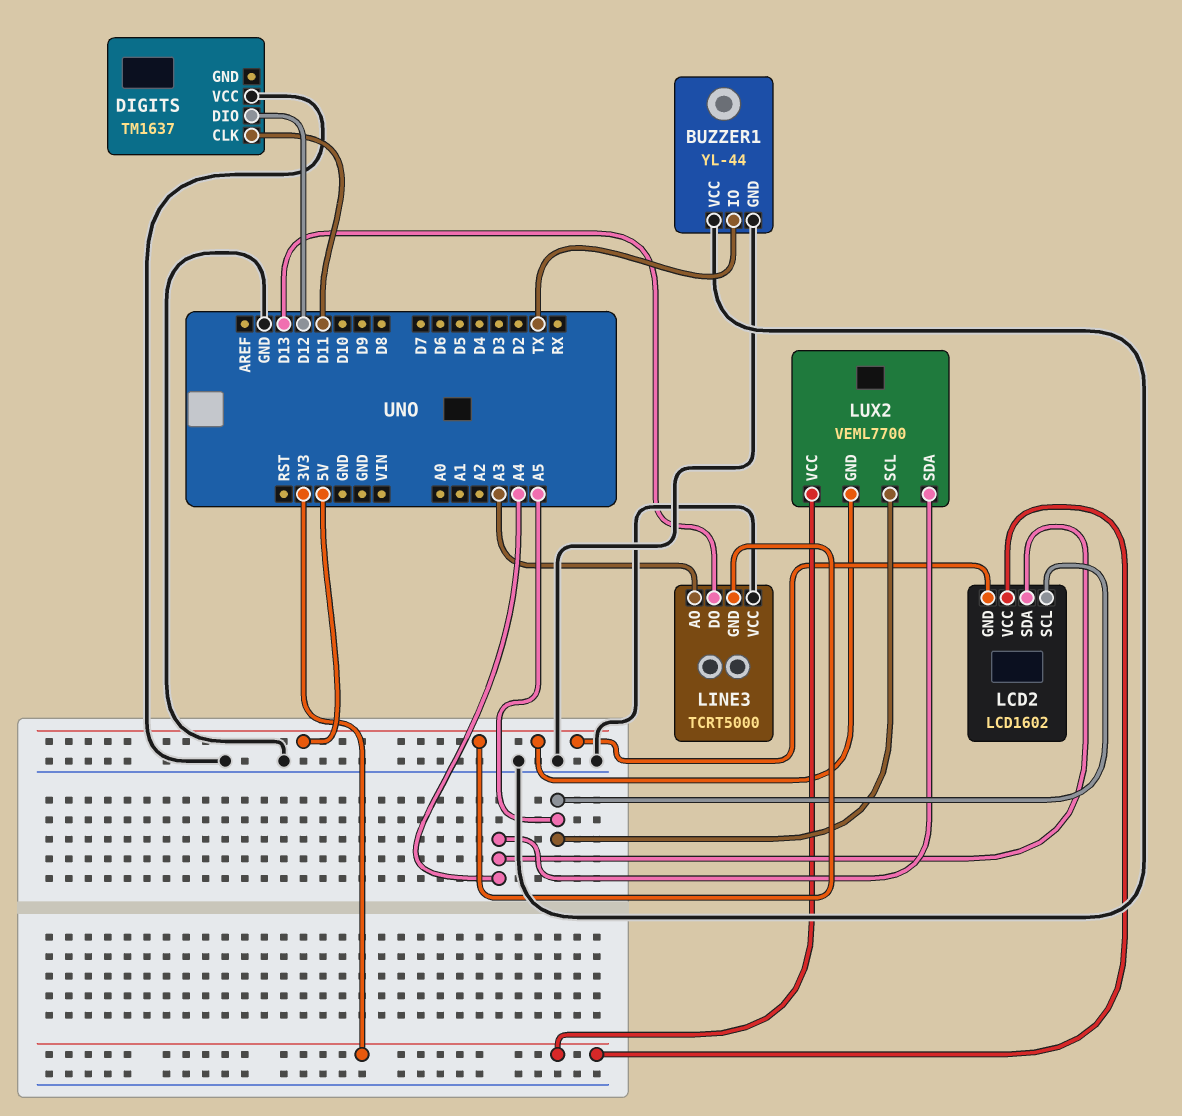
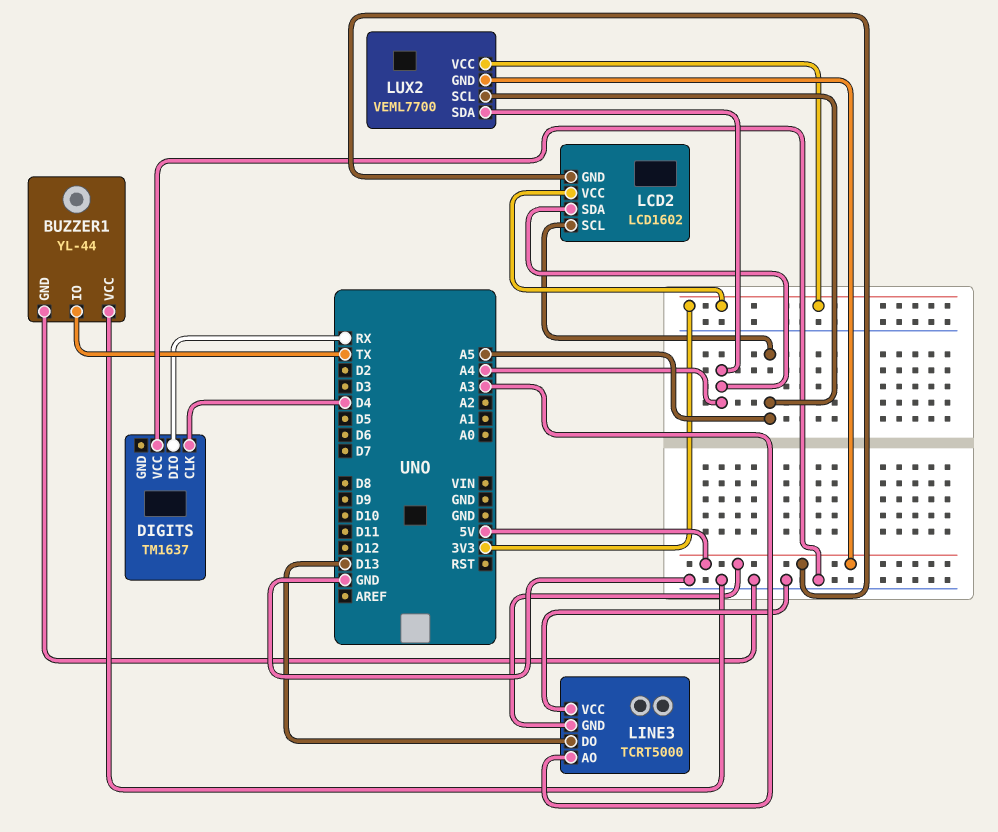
DIGITS pin CLK: D11 -> D4
DIGITS pin DIO: D12 -> RX

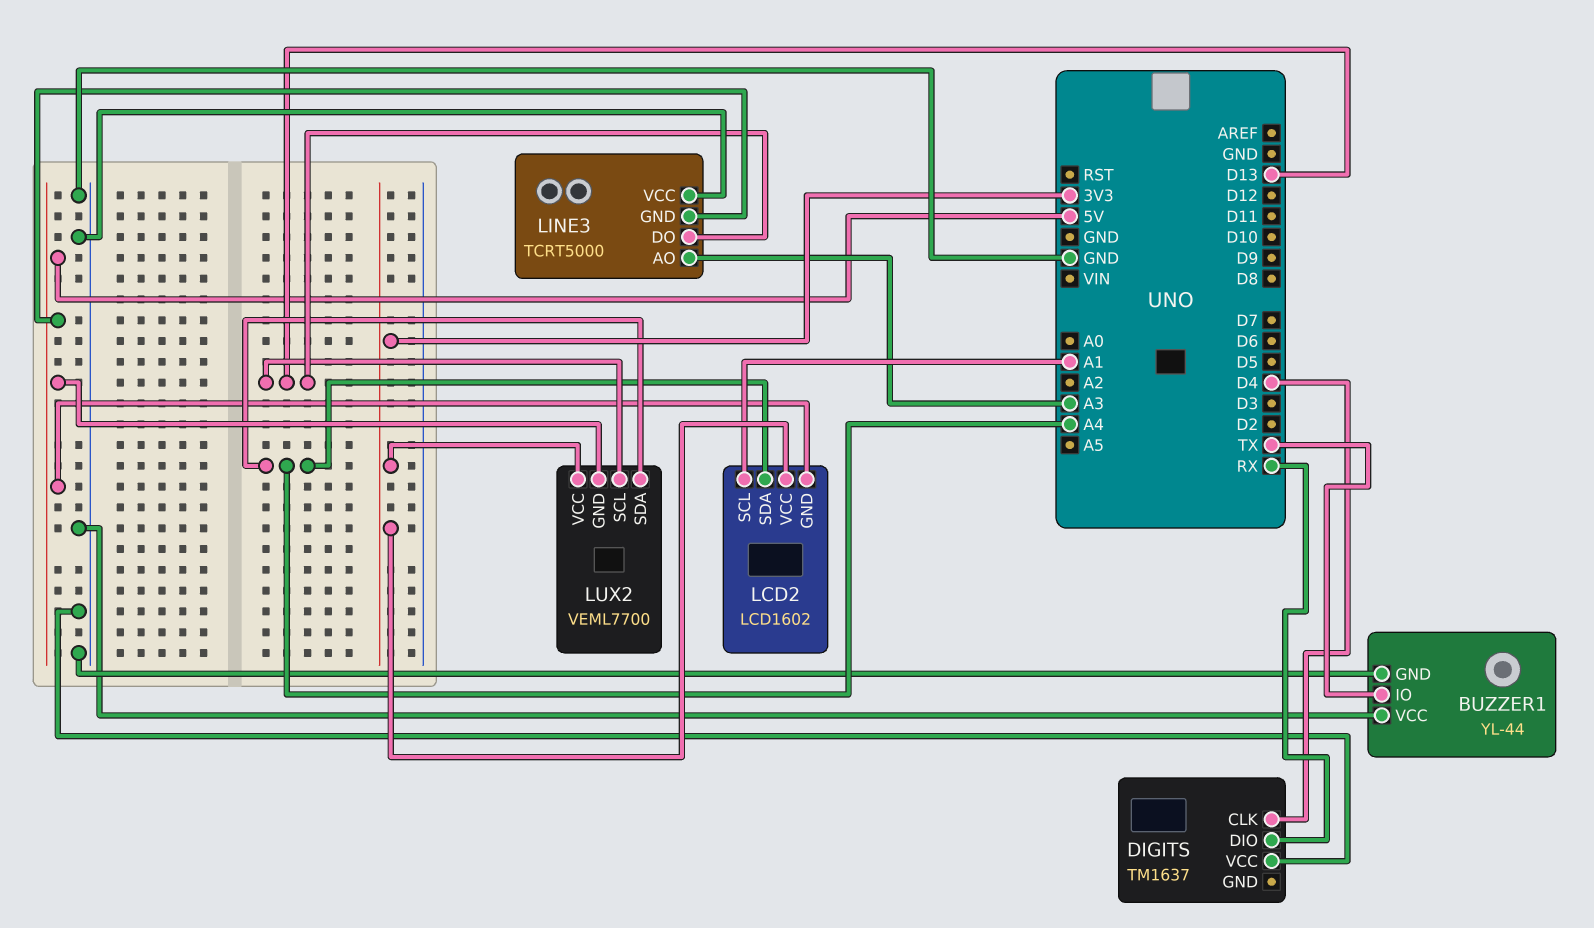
LCD2 pin SCL: A5 -> A1
LUX2 pin SCL: A5 -> D13

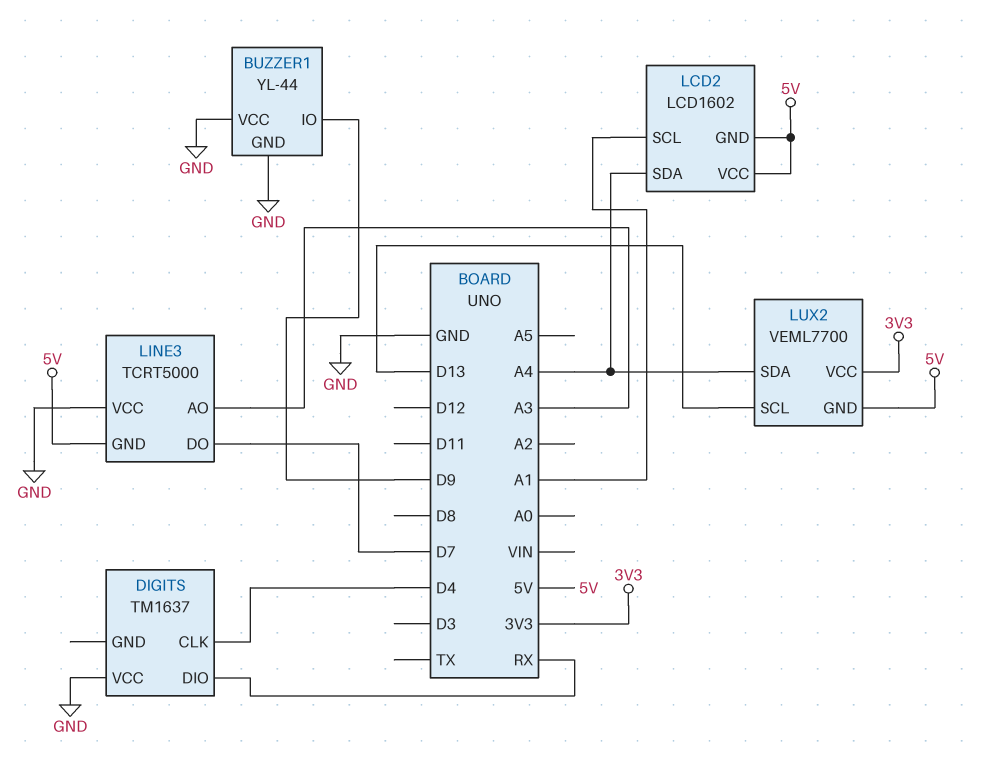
BUZZER1 pin IO: TX -> D9
LCD2 pin VCC: 3V3 -> 5V
LINE3 pin DO: D13 -> D7

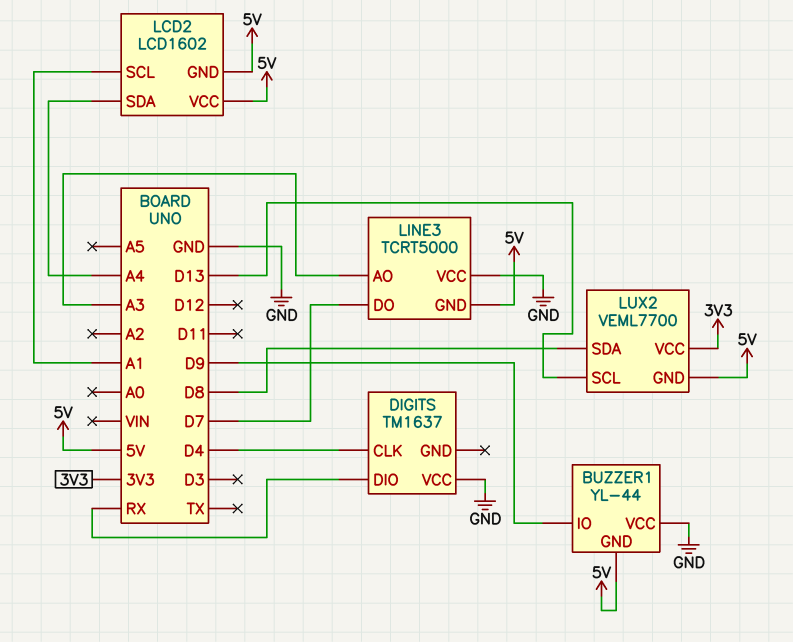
BUZZER1 pin GND: GND -> 5V
LUX2 pin SDA: A4 -> D8

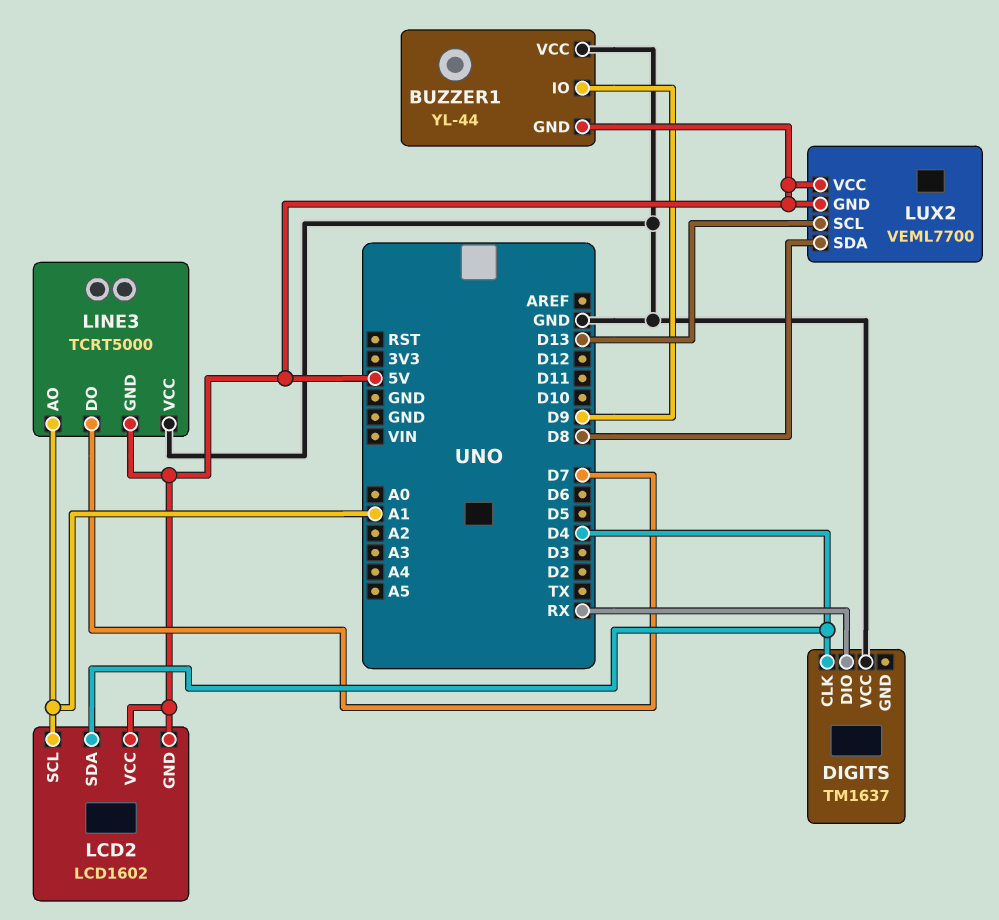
LCD2 pin SDA: A4 -> D4
LINE3 pin AO: A3 -> A1
LUX2 pin VCC: 3V3 -> 5V

